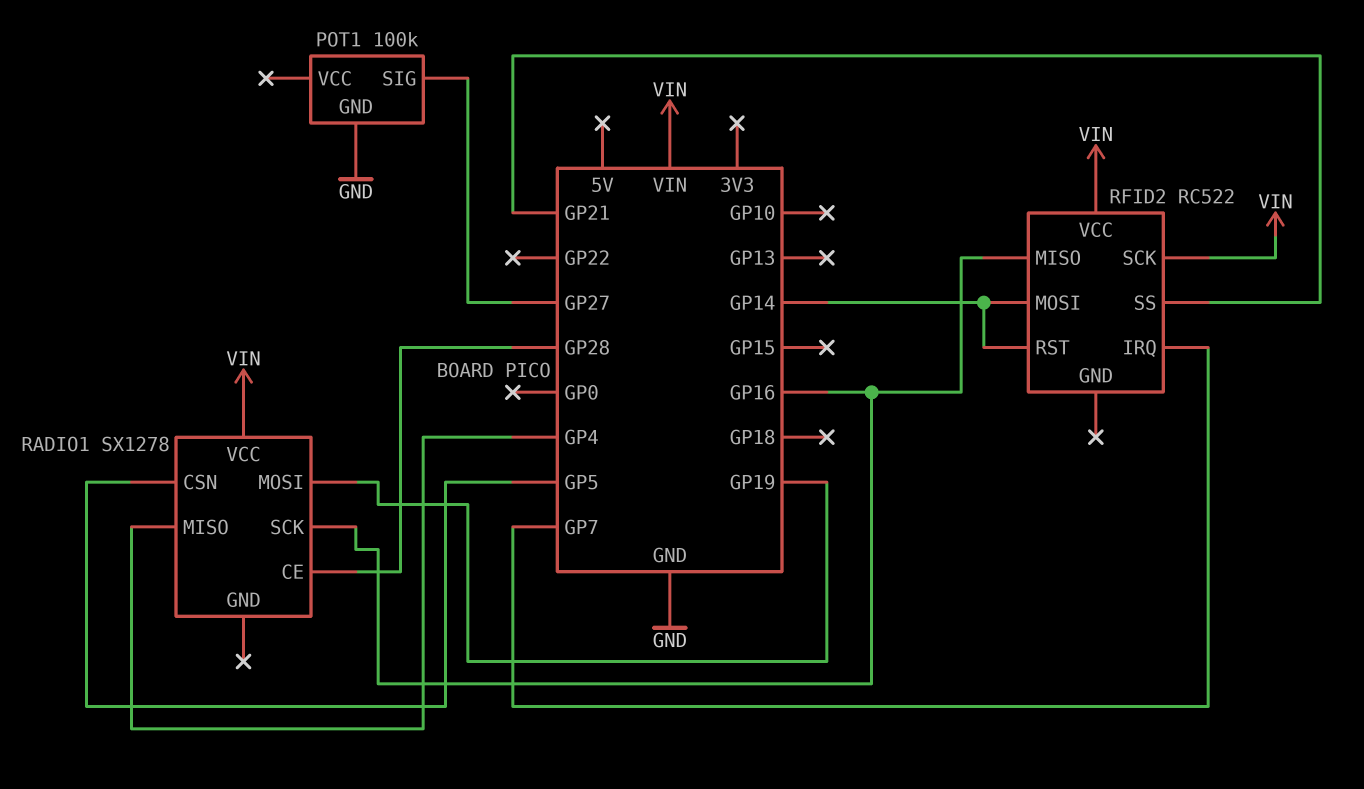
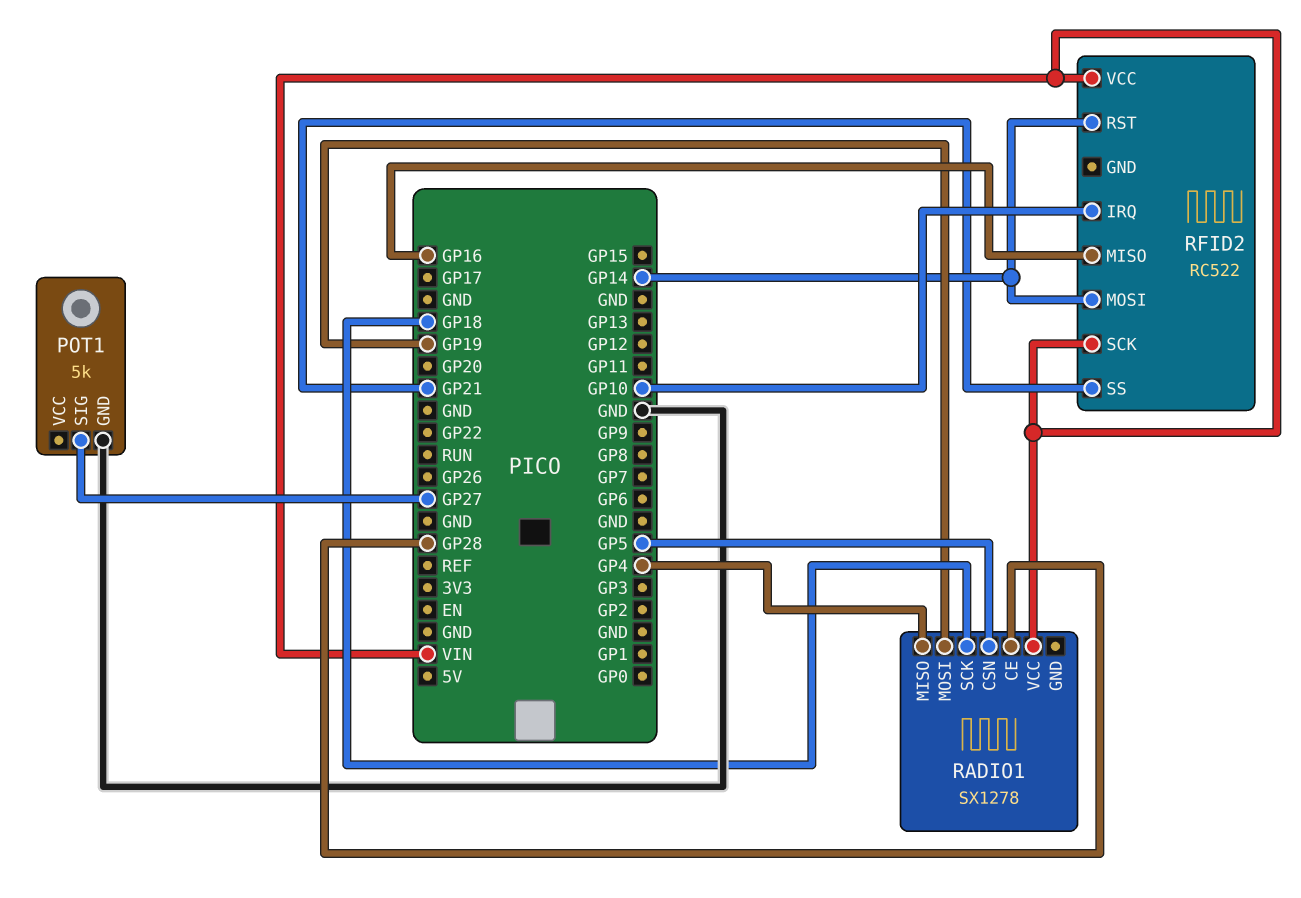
POT1: 100k -> 5k
RADIO1 pin SCK: GP16 -> GP18
RFID2 pin IRQ: GP7 -> GP10

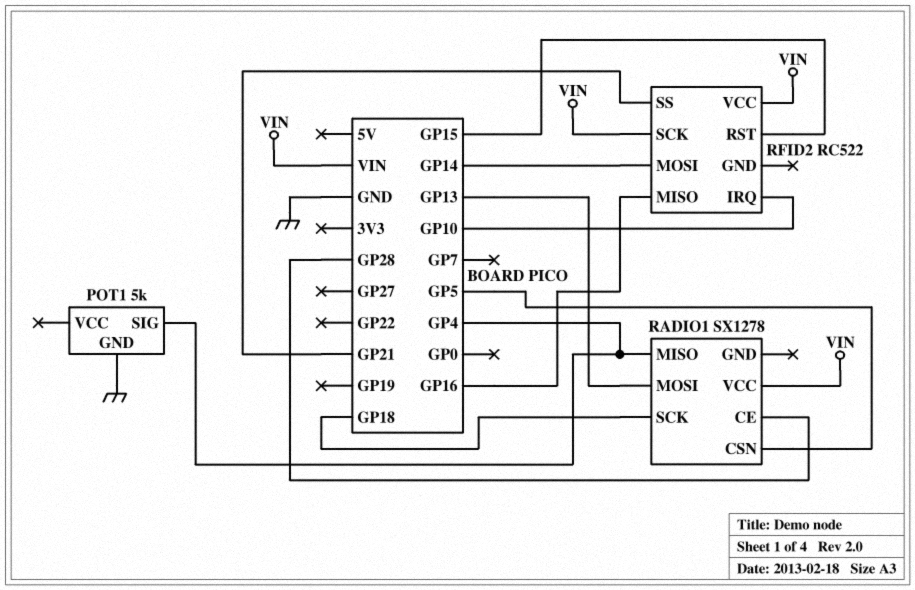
POT1 pin SIG: GP27 -> GP4
RADIO1 pin MOSI: GP19 -> GP13
RFID2 pin RST: GP14 -> GP15

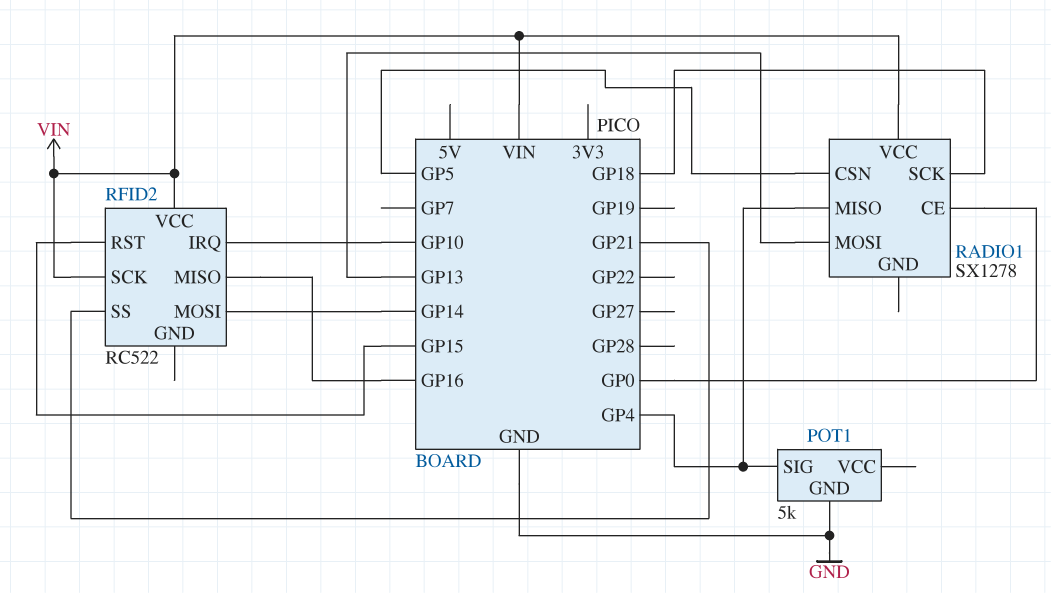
RADIO1 pin CE: GP28 -> GP0

